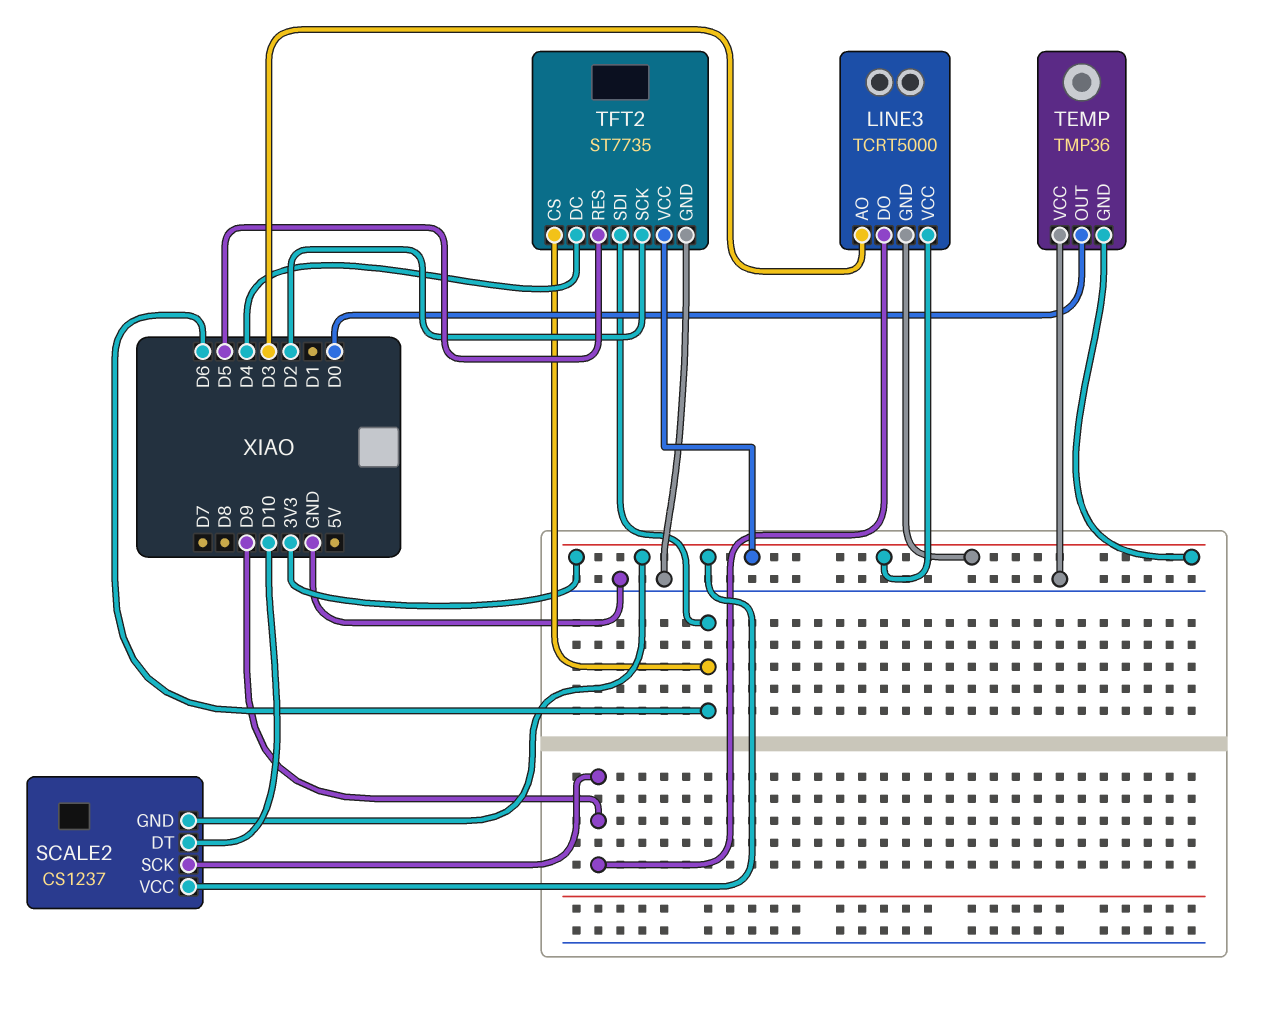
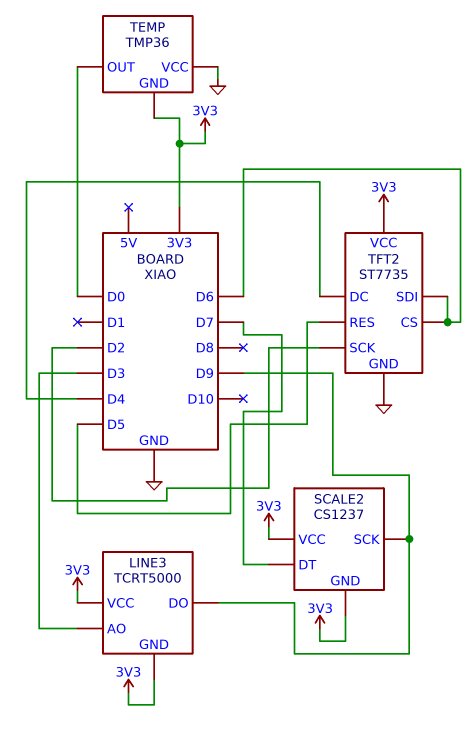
SCALE2 pin DT: D10 -> D7

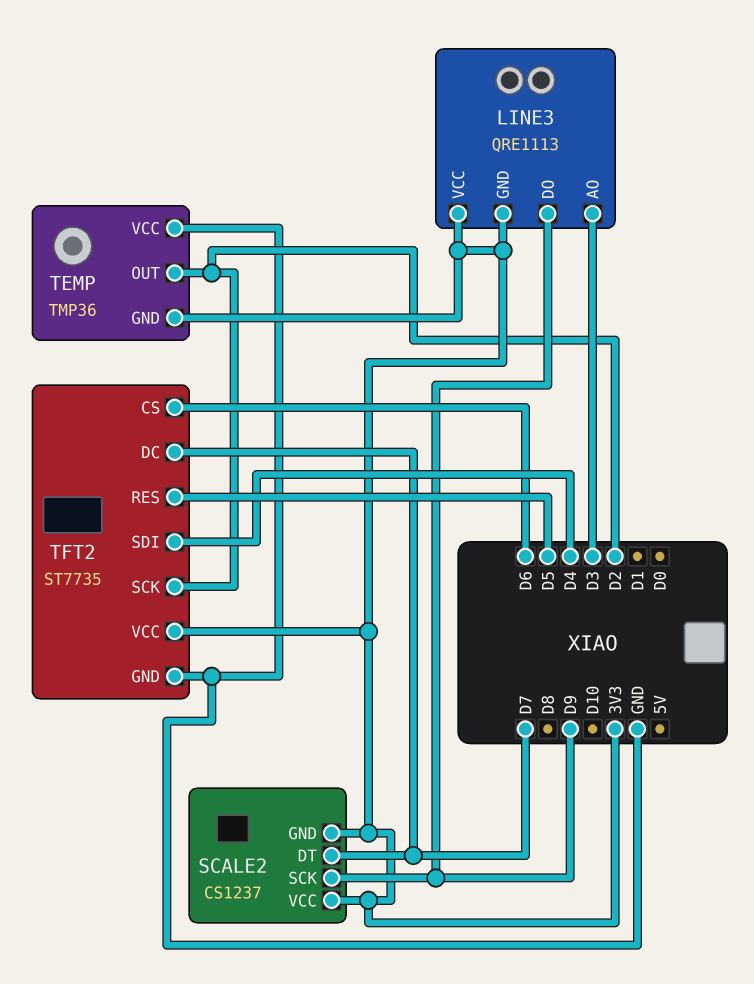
LINE3: TCRT5000 -> QRE1113
TEMP pin OUT: D0 -> D2
TFT2 pin DC: D4 -> D7
TFT2 pin SDI: D6 -> D4

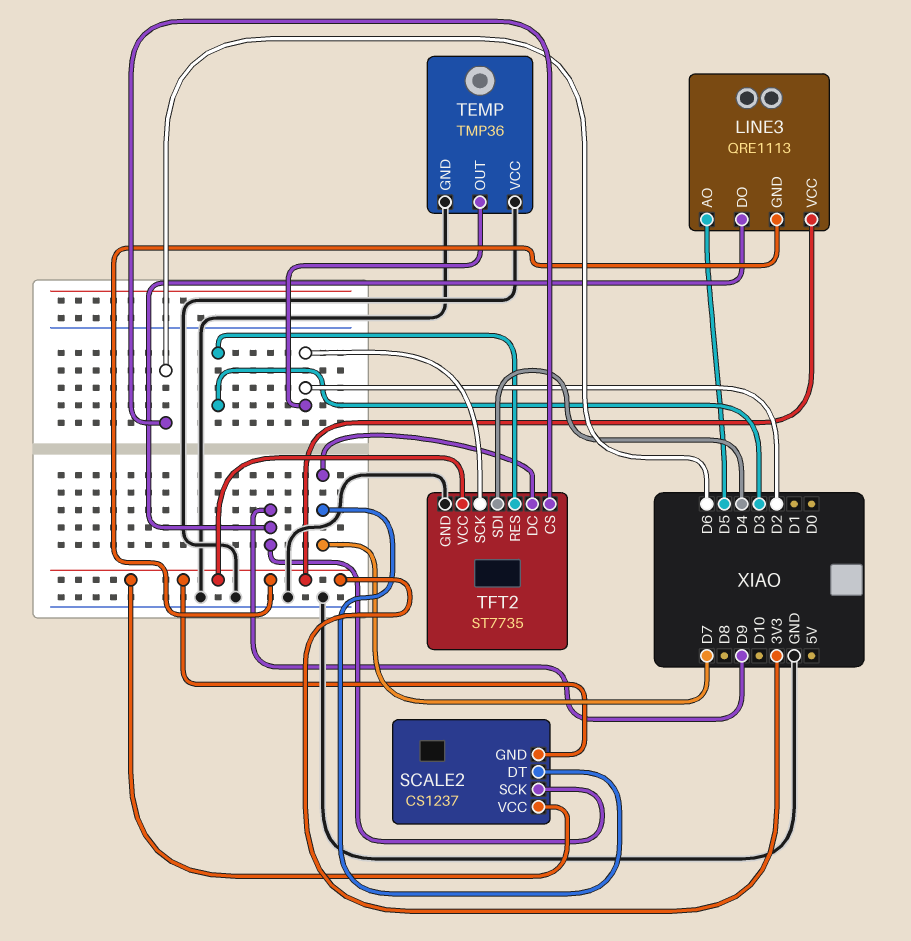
LINE3 pin AO: D3 -> D5
TEMP pin GND: 3V3 -> GND
TFT2 pin RES: D5 -> D3

